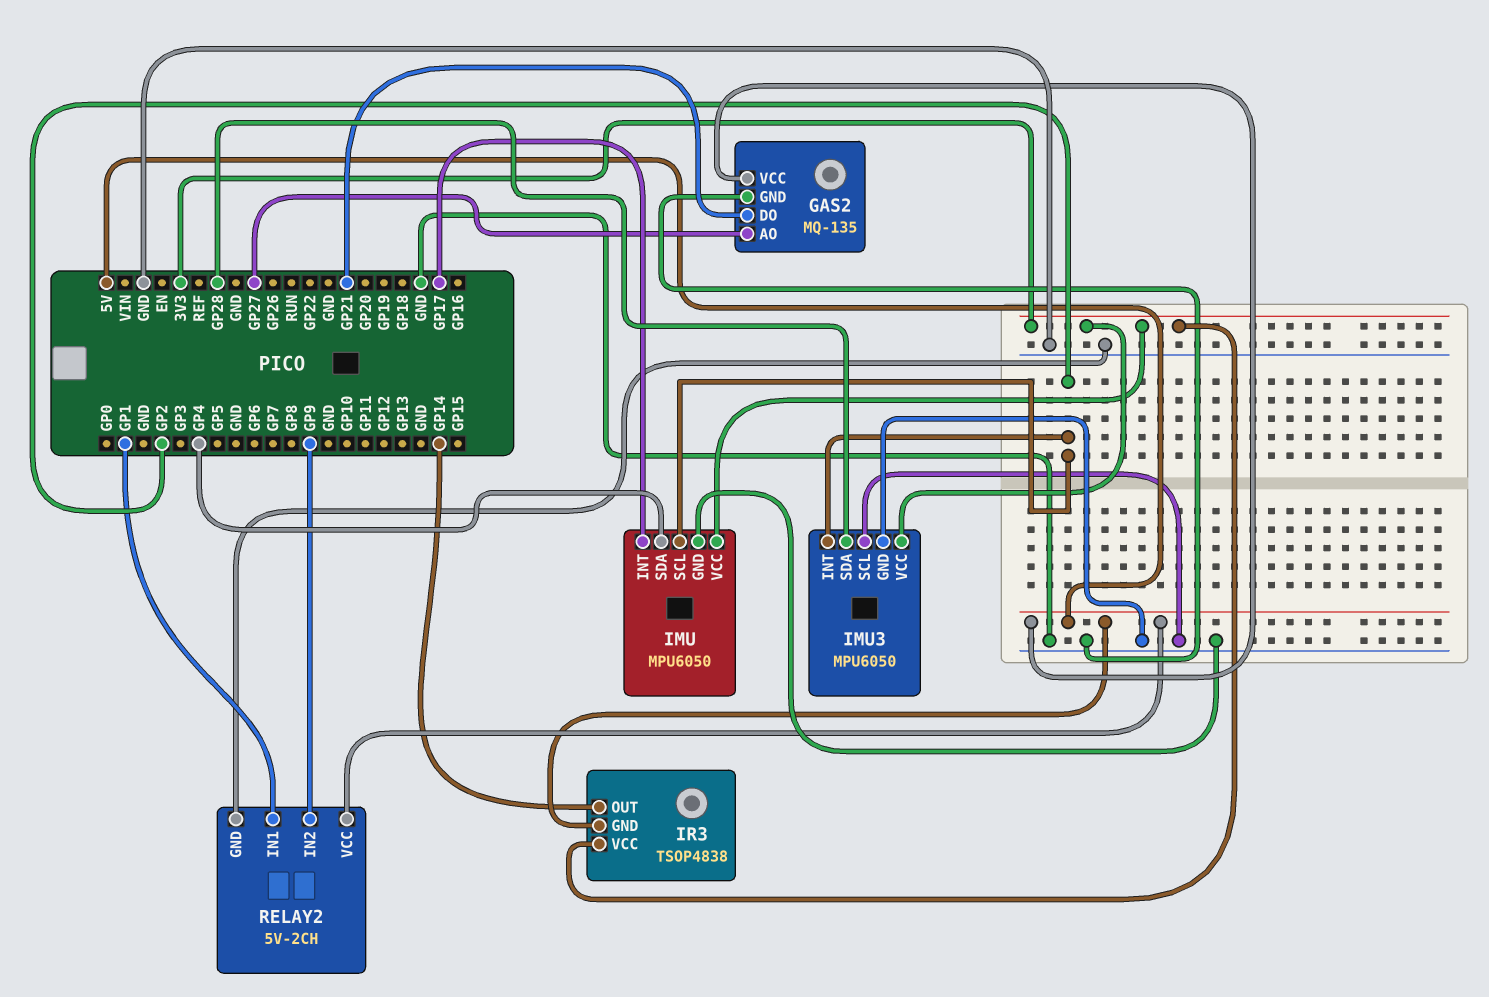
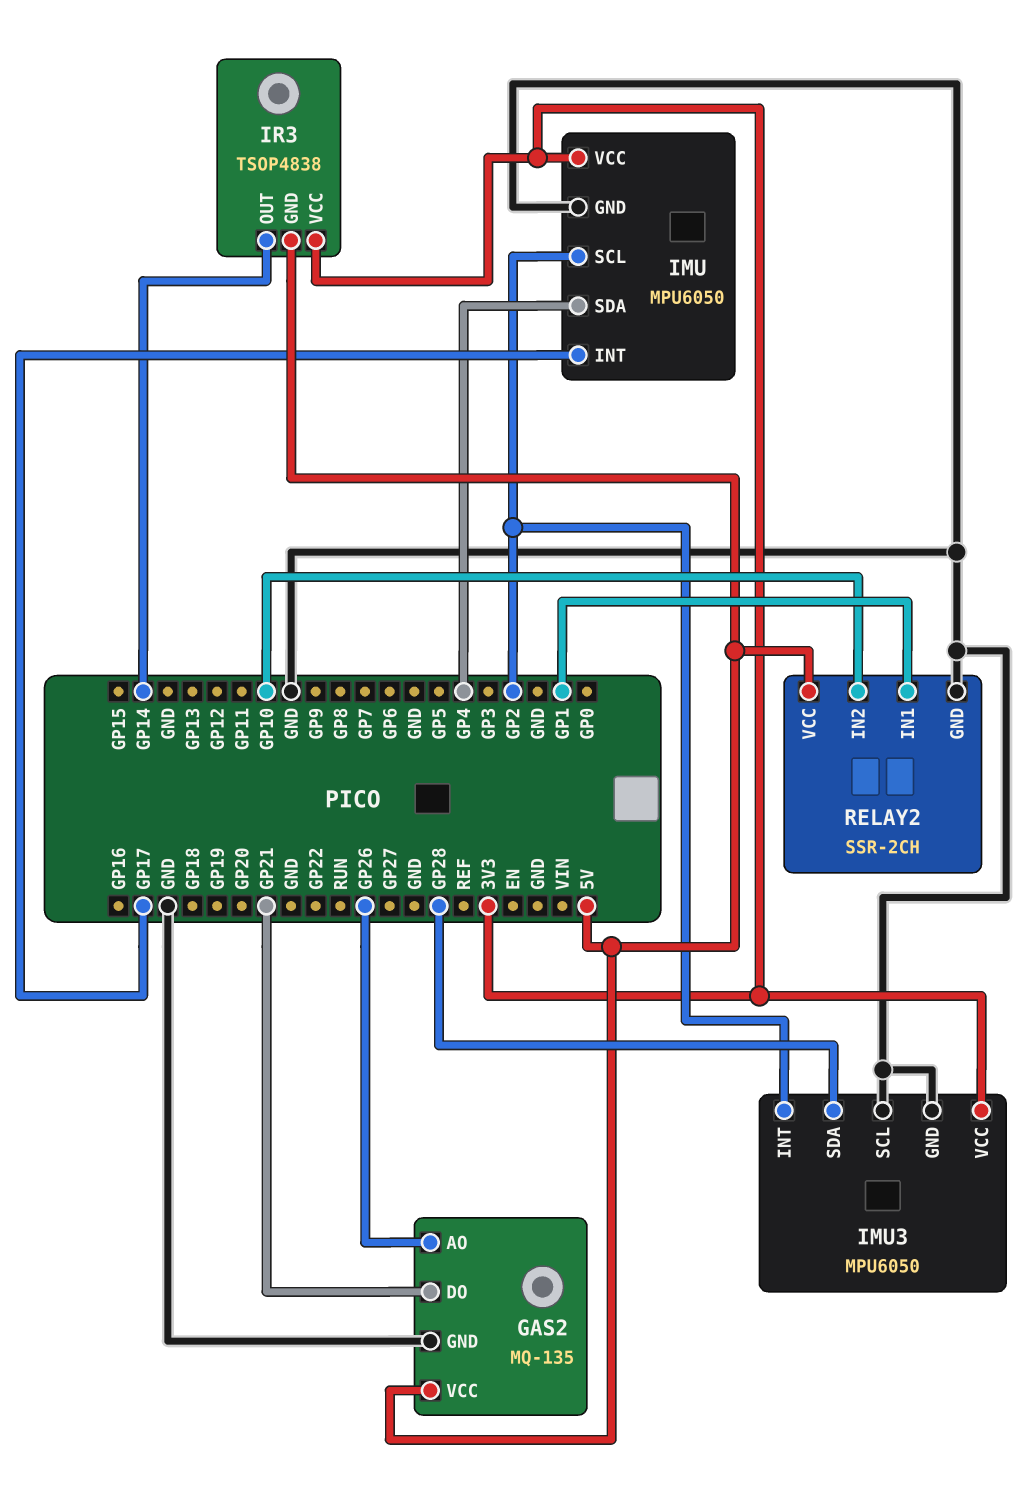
GAS2 pin AO: GP27 -> GP26
RELAY2: 5V-2CH -> SSR-2CH
RELAY2 pin IN2: GP9 -> GP10

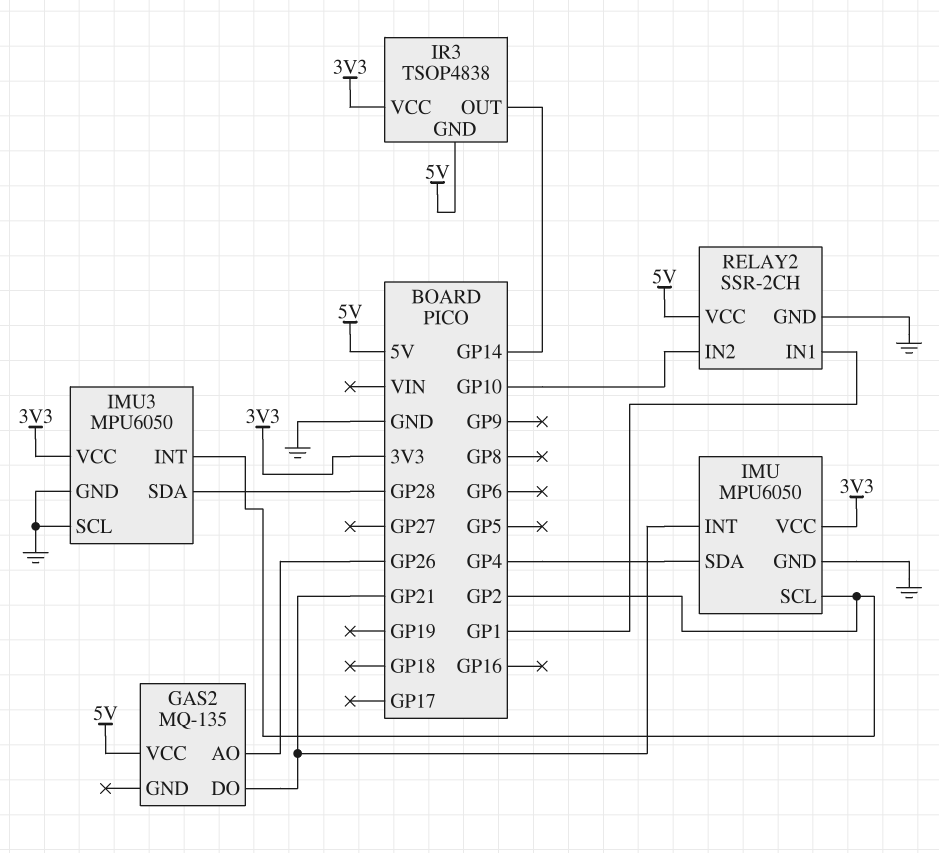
GAS2 pin GND: GND -> none
IMU pin INT: GP17 -> GP21

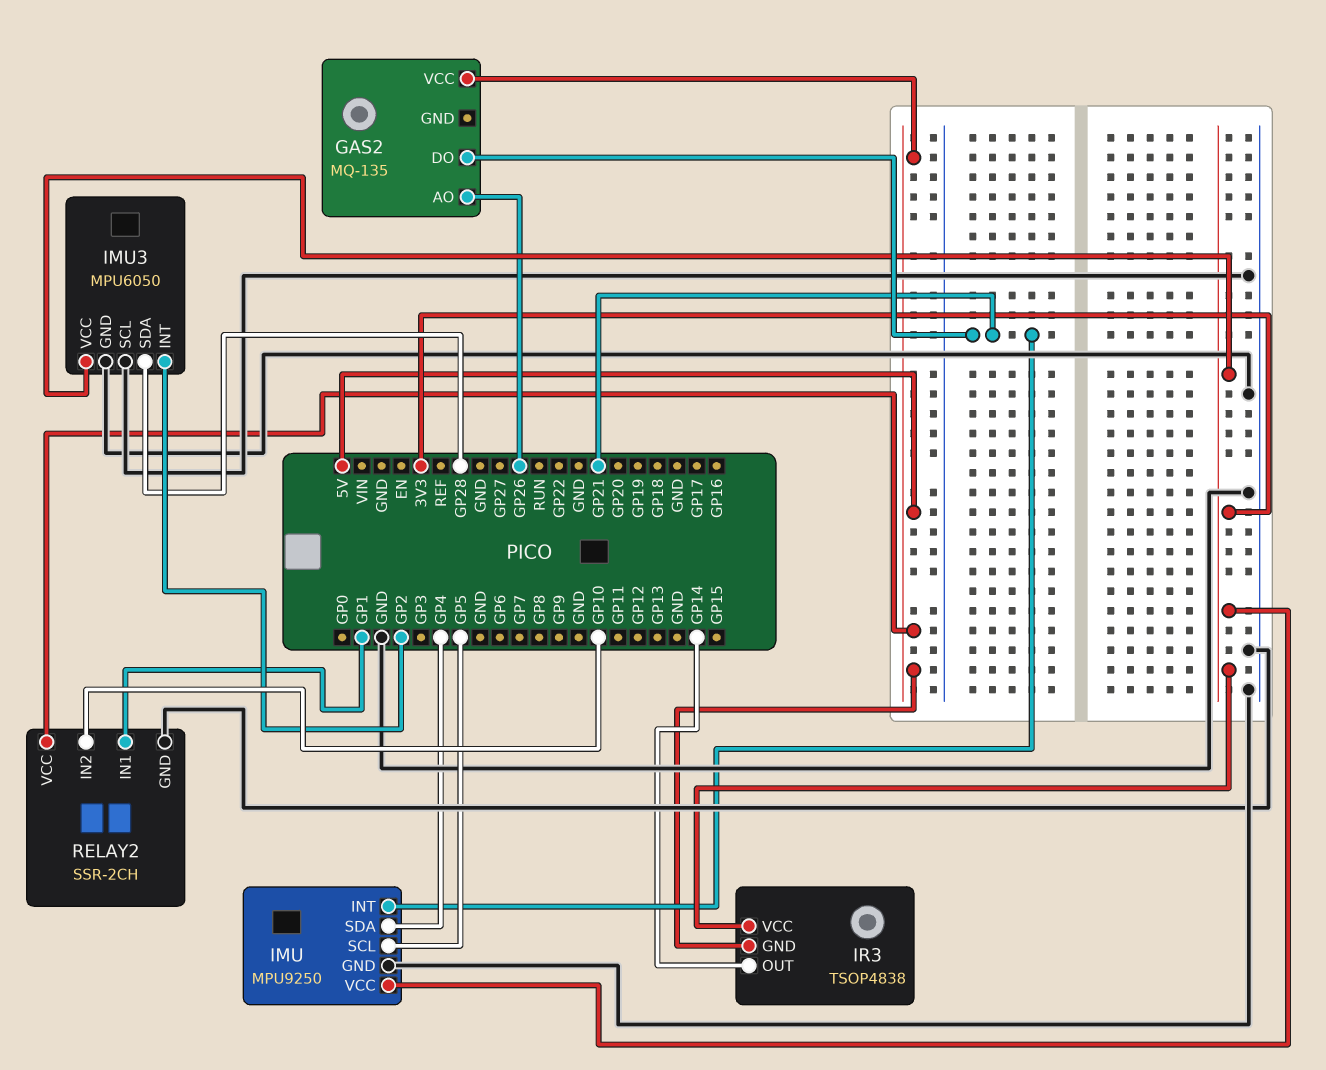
IMU: MPU6050 -> MPU9250
IMU pin SCL: GP2 -> GP5

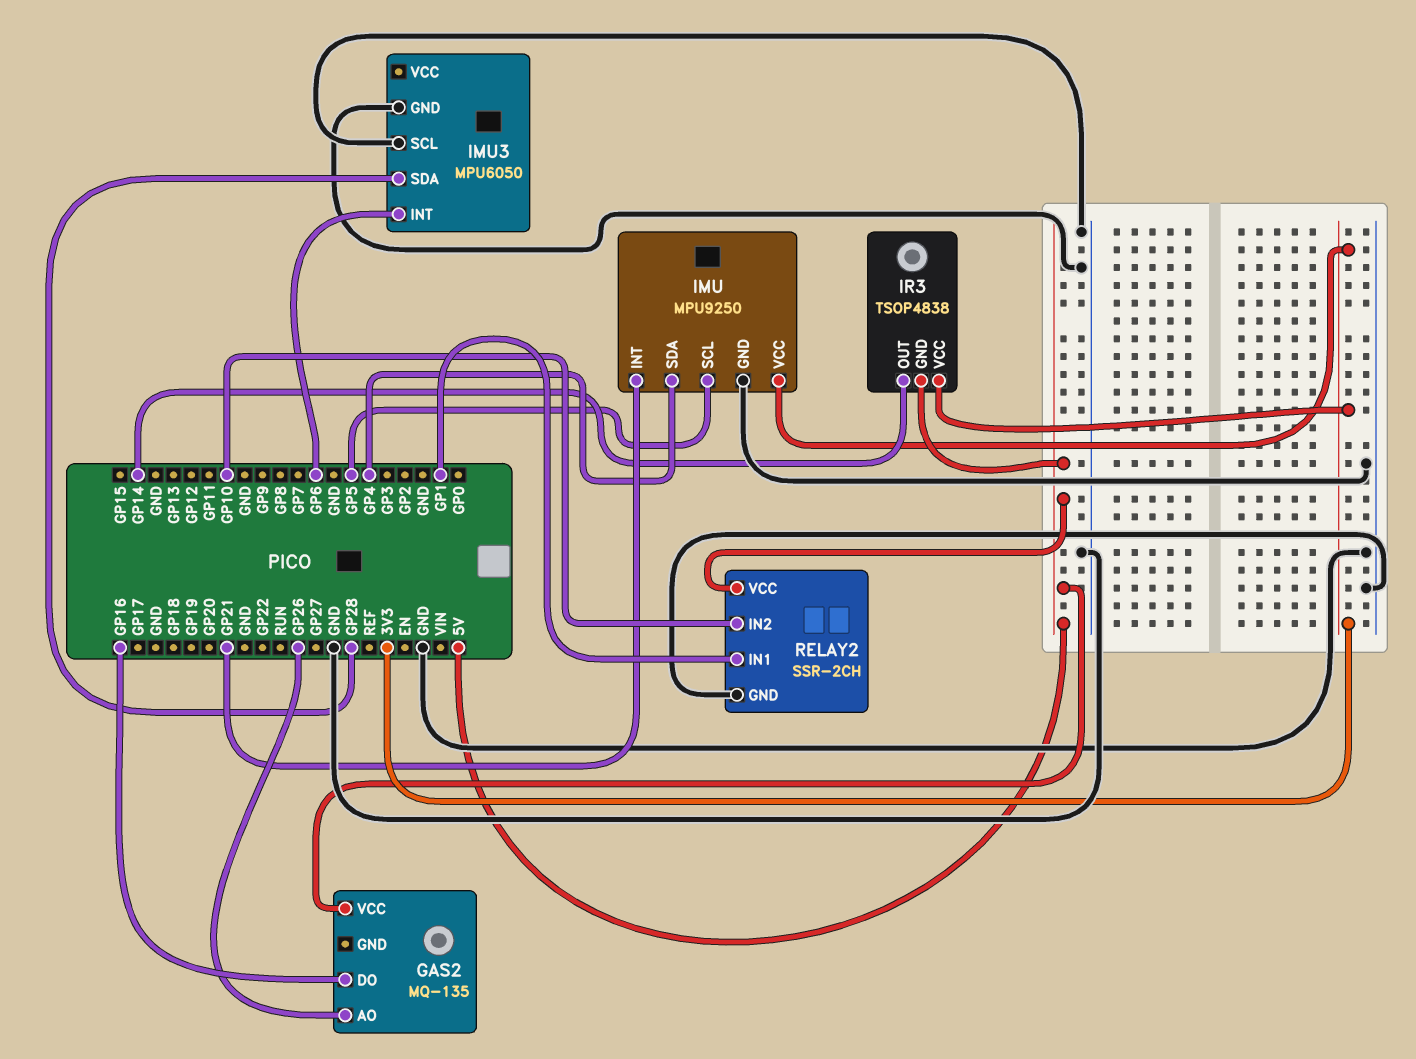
GAS2 pin DO: GP21 -> GP16
IMU3 pin INT: GP2 -> GP6
IMU3 pin VCC: 3V3 -> none

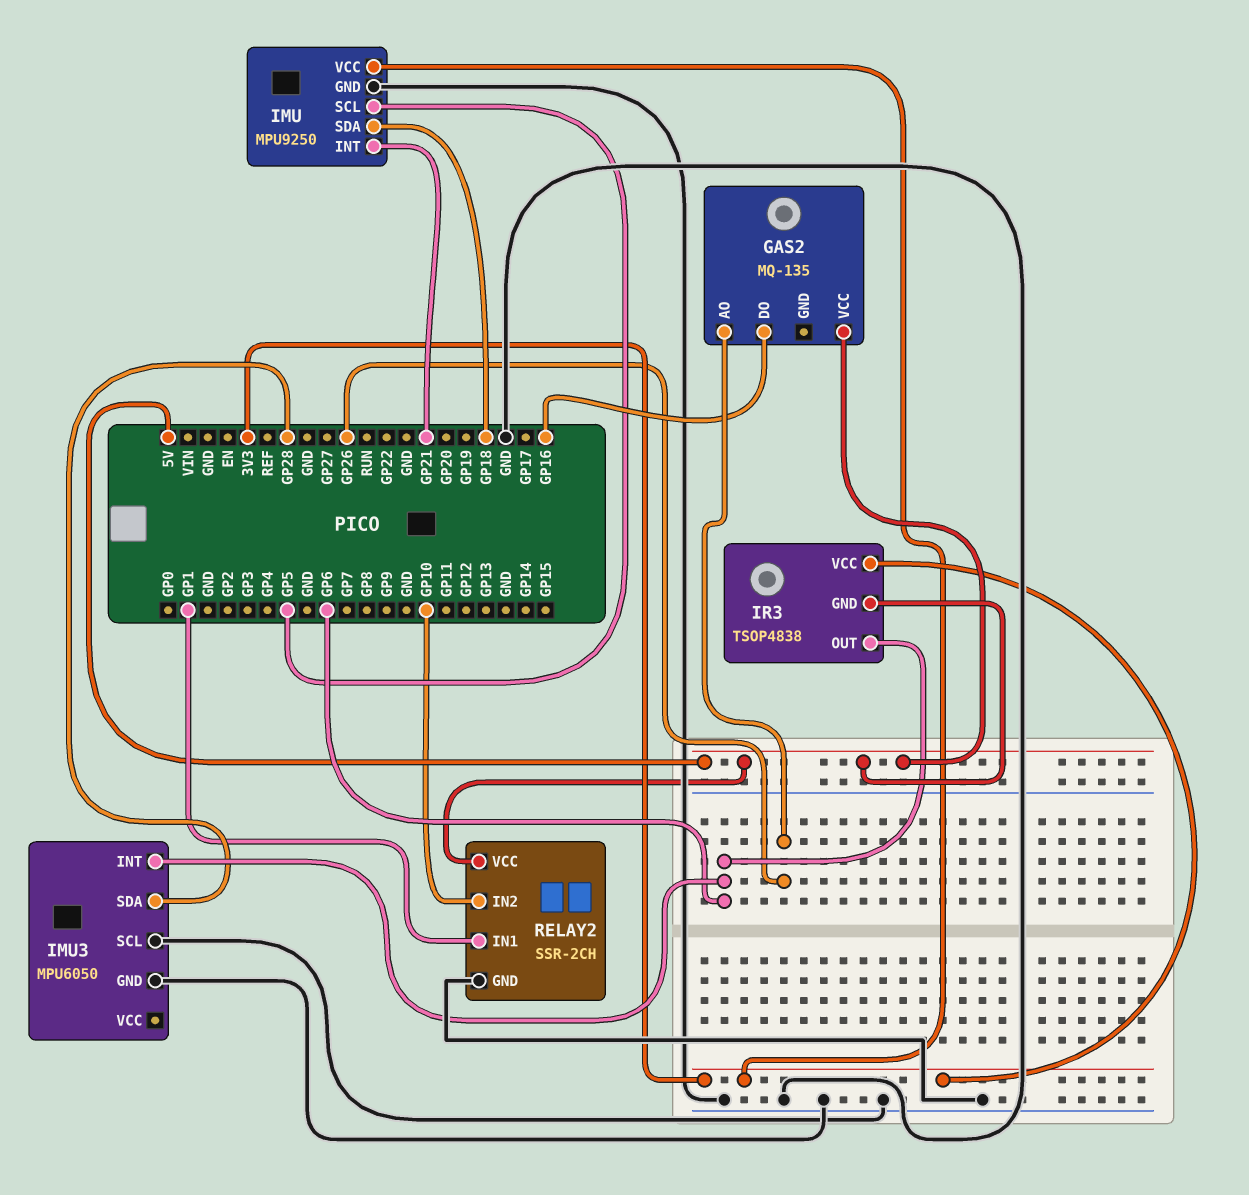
IMU pin SDA: GP4 -> GP18
IR3 pin OUT: GP14 -> GP6

